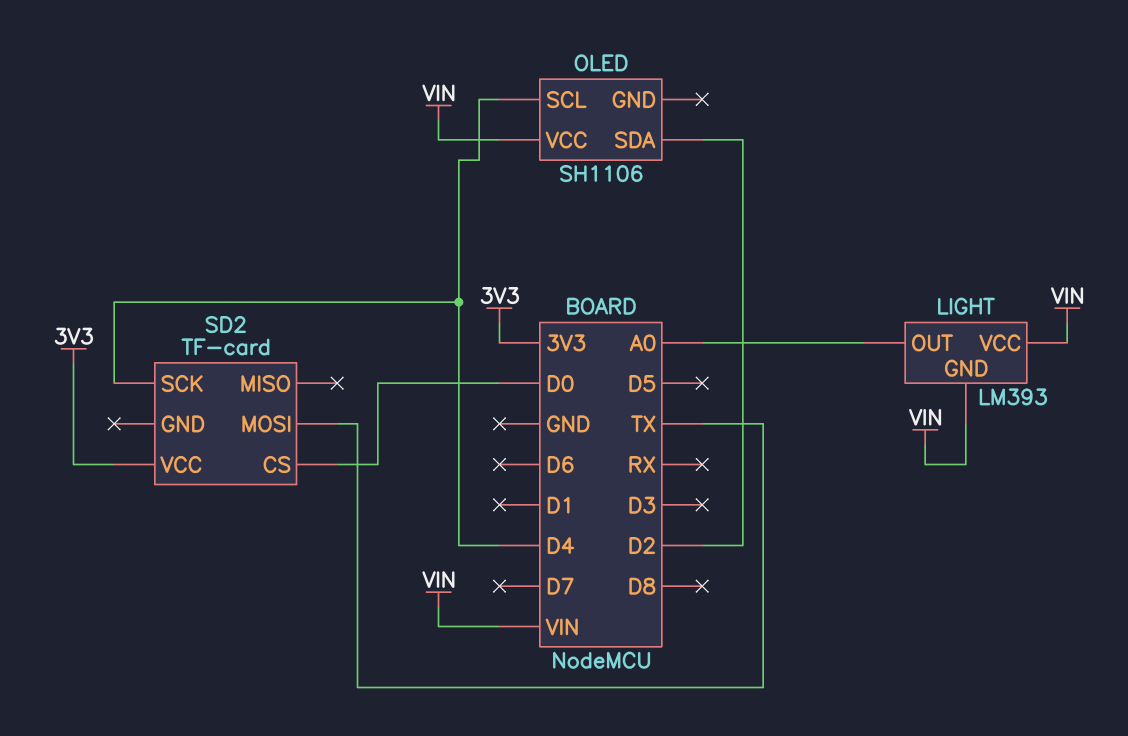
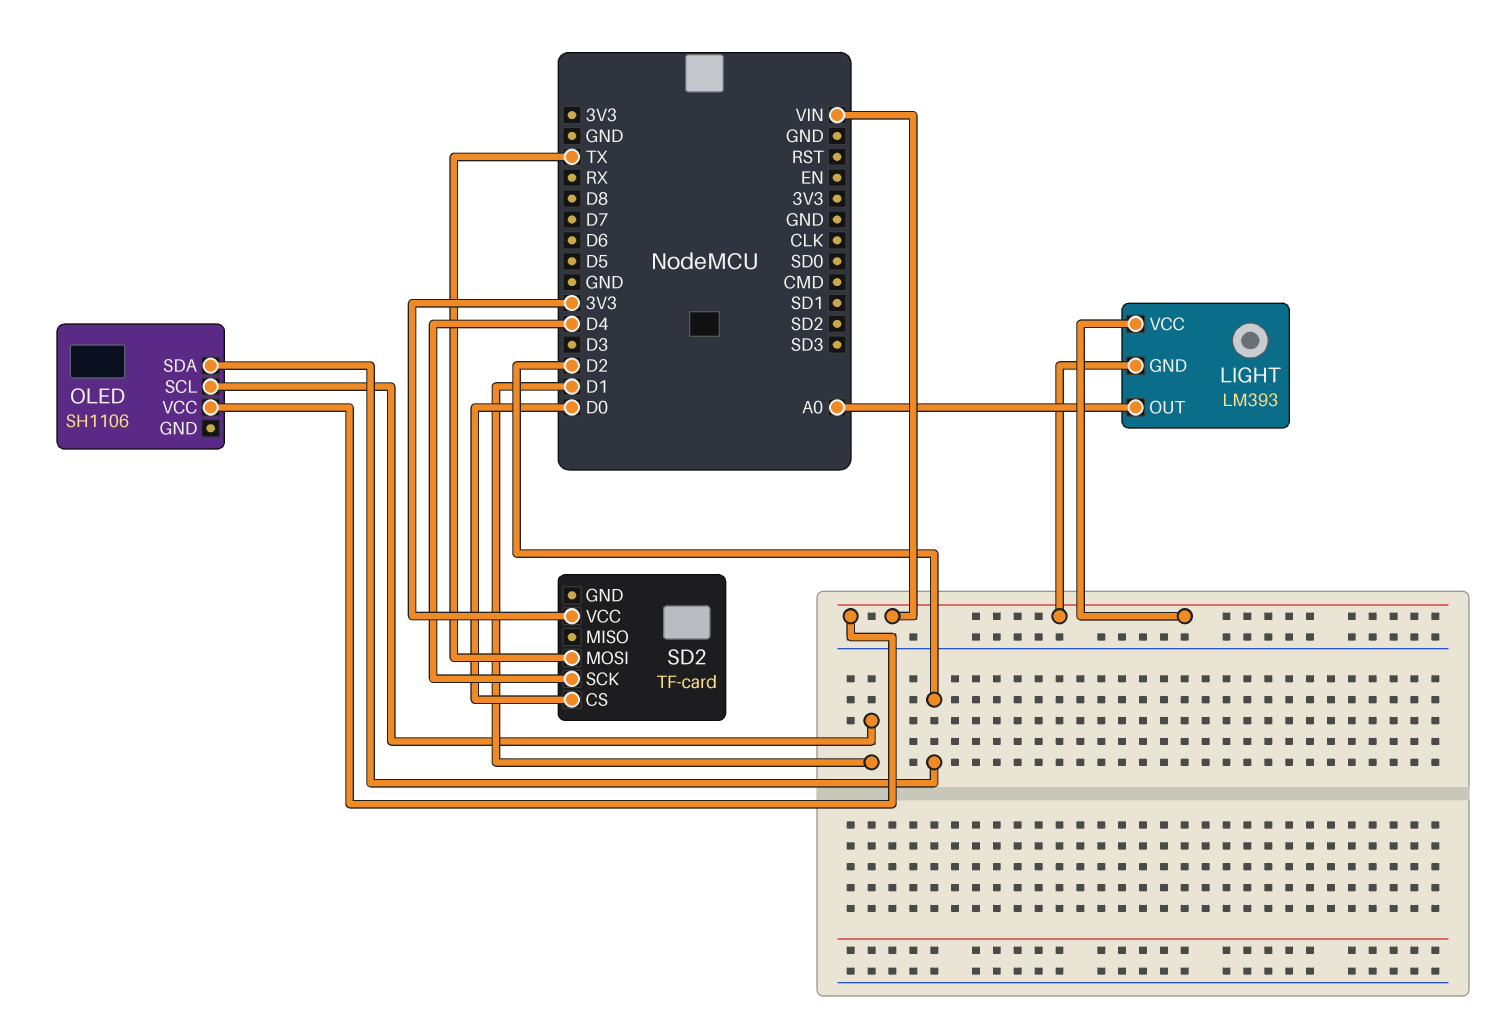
OLED pin SCL: D4 -> D1

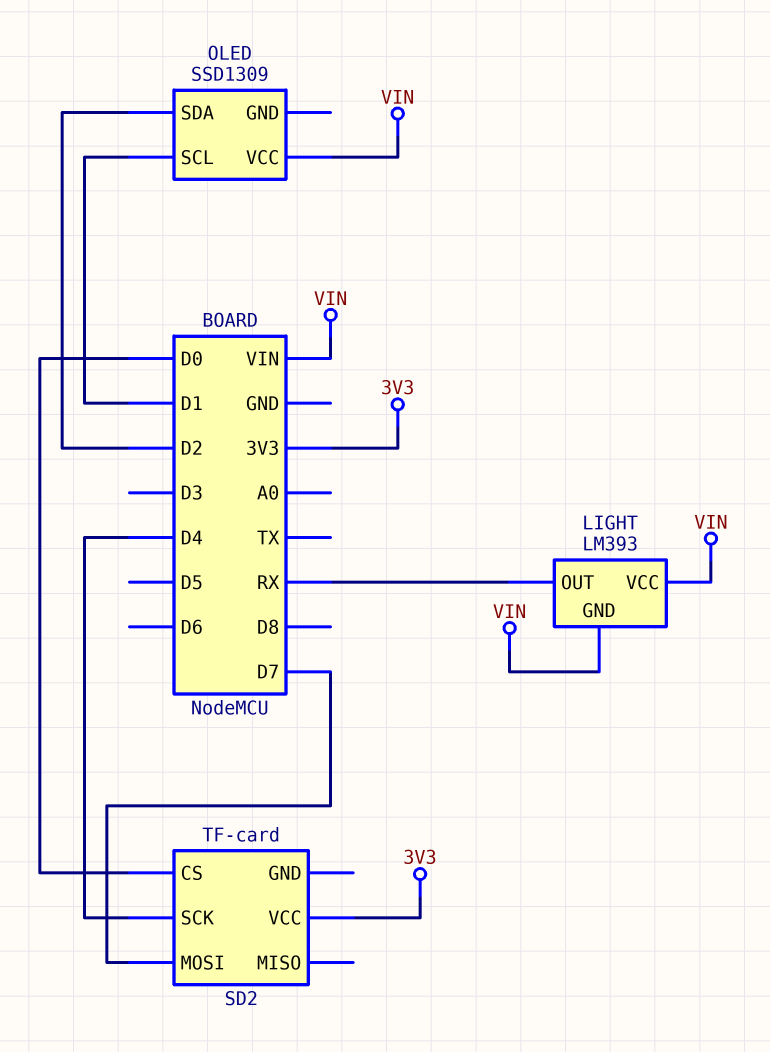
LIGHT pin OUT: A0 -> RX
OLED: SH1106 -> SSD1309
SD2 pin MOSI: TX -> D7

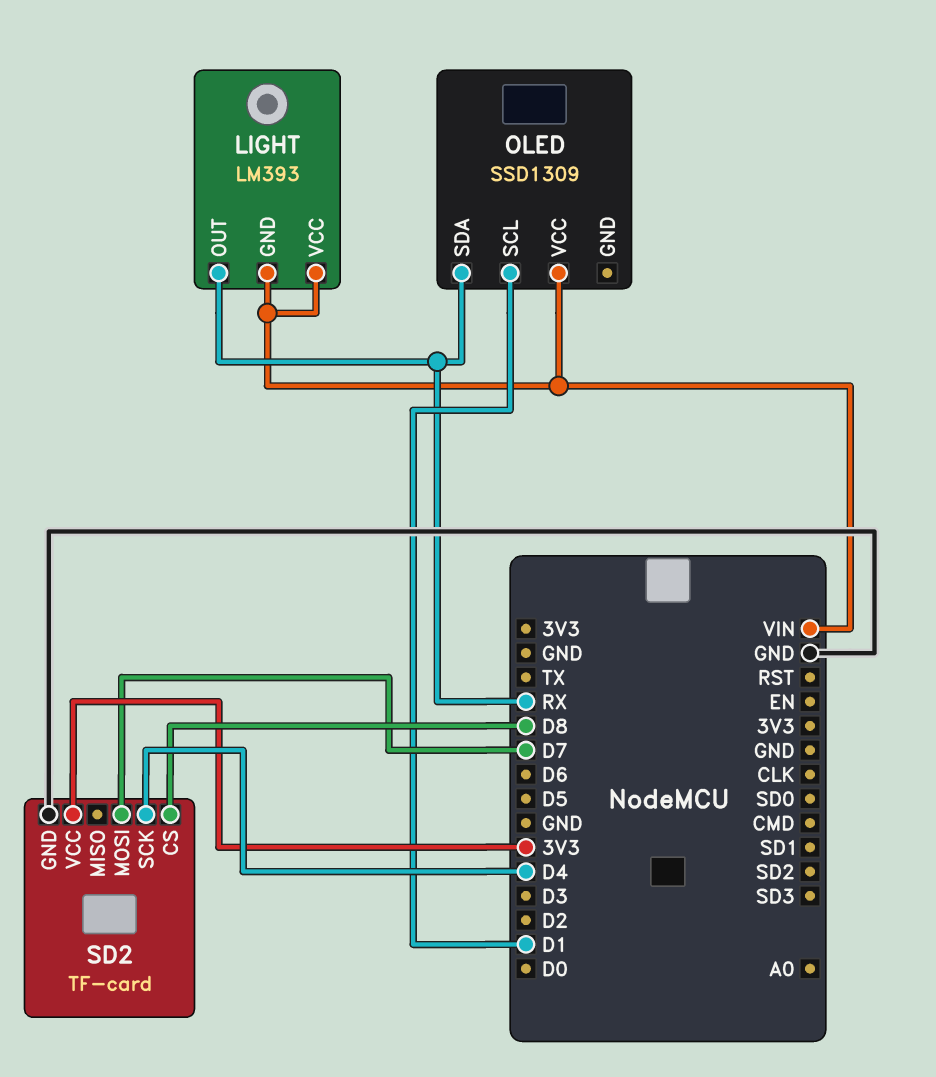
OLED pin SDA: D2 -> RX
SD2 pin CS: D0 -> D8
SD2 pin GND: none -> GND

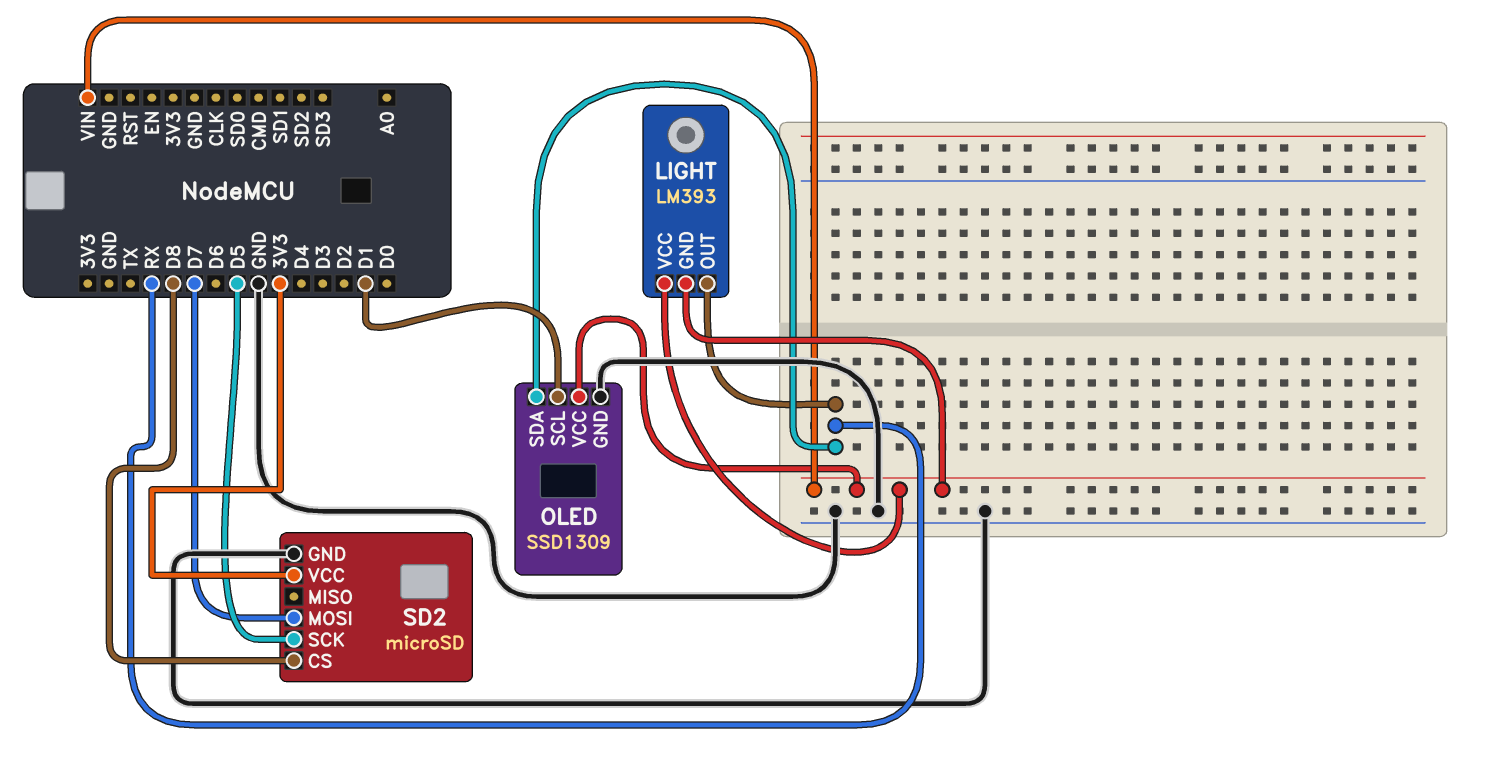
OLED pin GND: none -> GND
SD2: TF-card -> microSD
SD2 pin SCK: D4 -> D5

